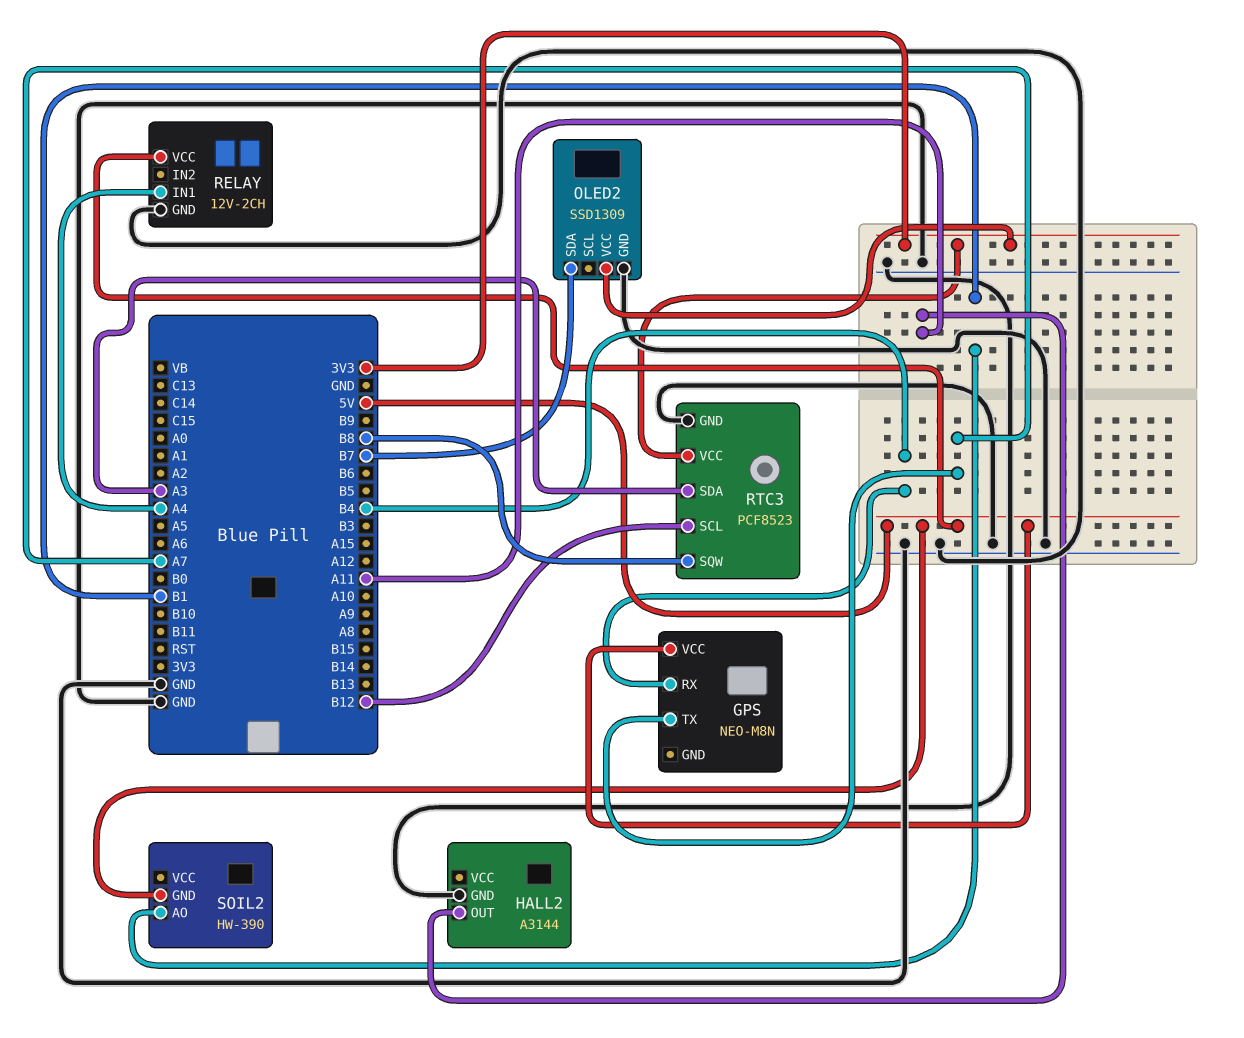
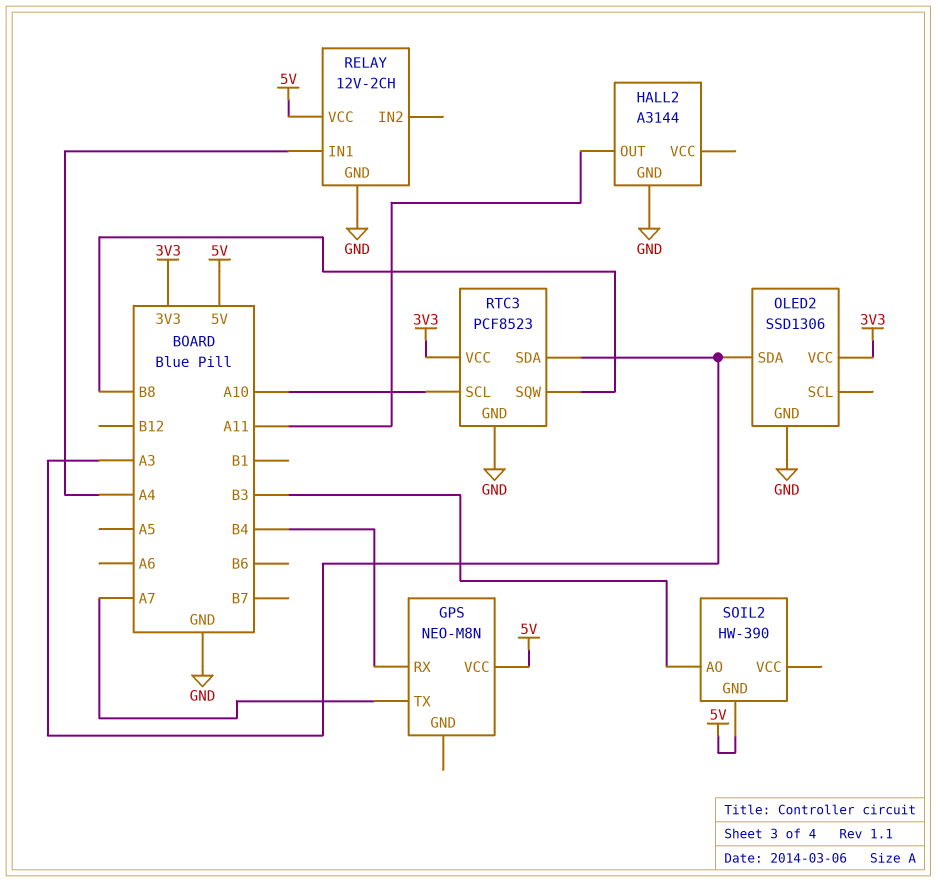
OLED2: SSD1309 -> SSD1306
OLED2 pin SDA: B7 -> A3
RTC3 pin SCL: B12 -> A10
SOIL2 pin AO: B1 -> B3

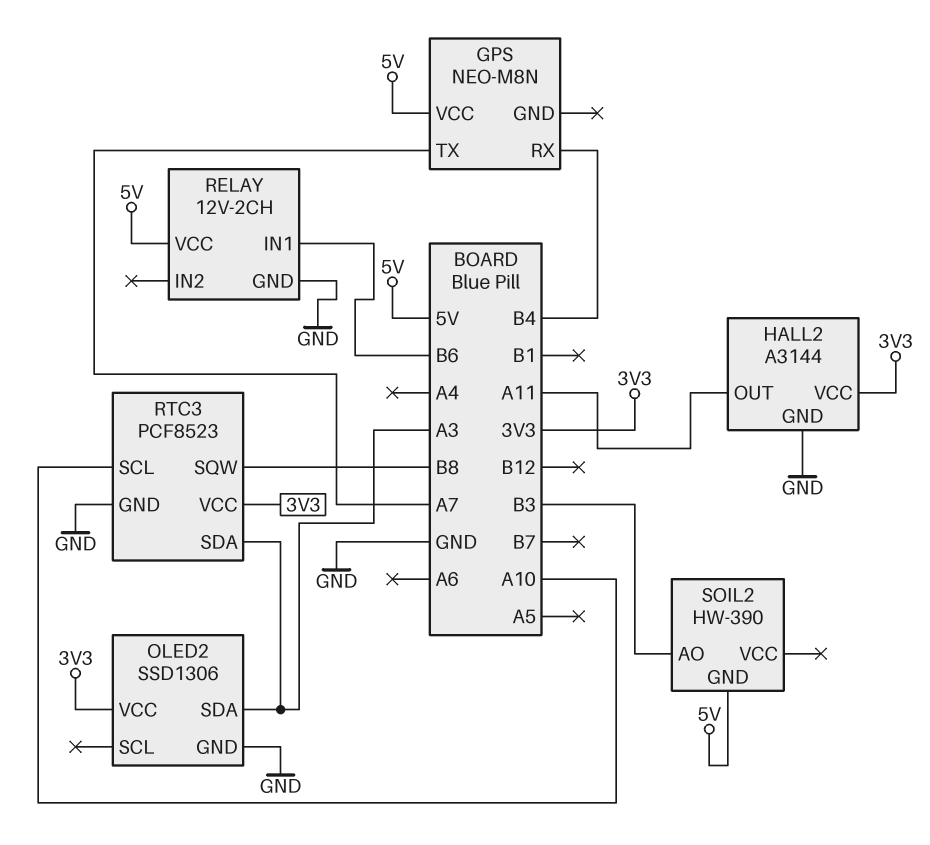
HALL2 pin VCC: none -> 3V3
RELAY pin IN1: A4 -> B6

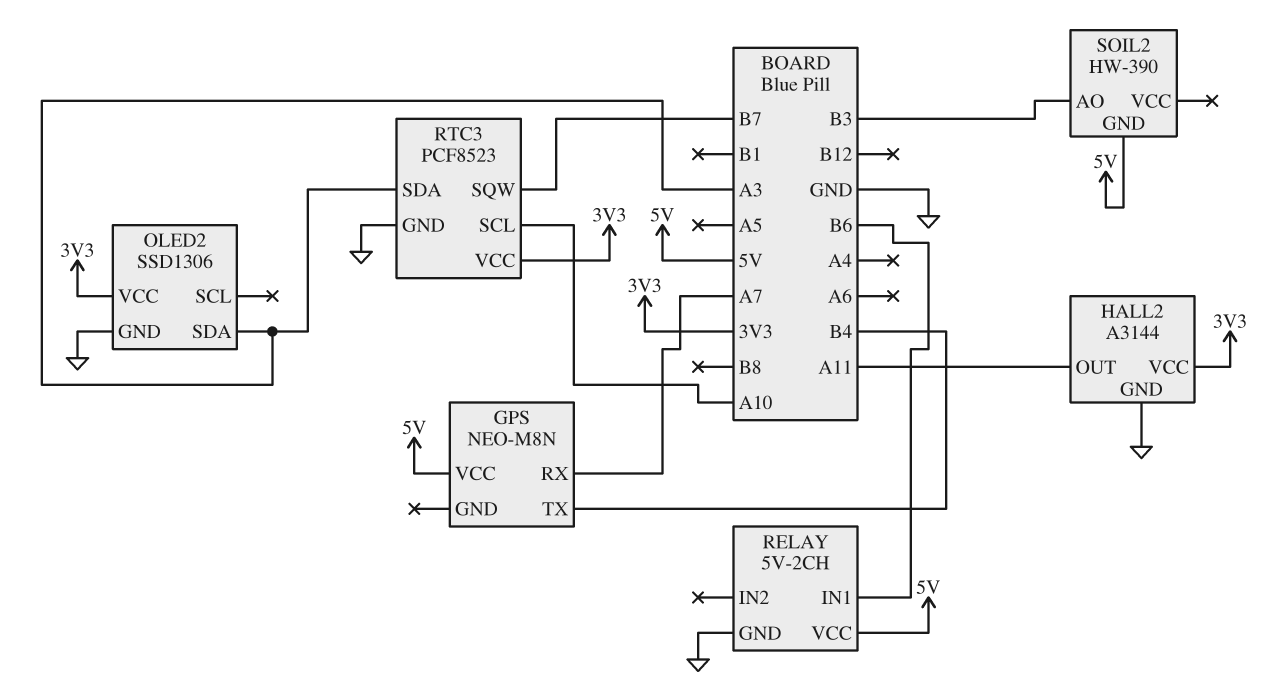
GPS pin RX: B4 -> A7
GPS pin TX: A7 -> B4
RELAY: 12V-2CH -> 5V-2CH
RTC3 pin SQW: B8 -> B7

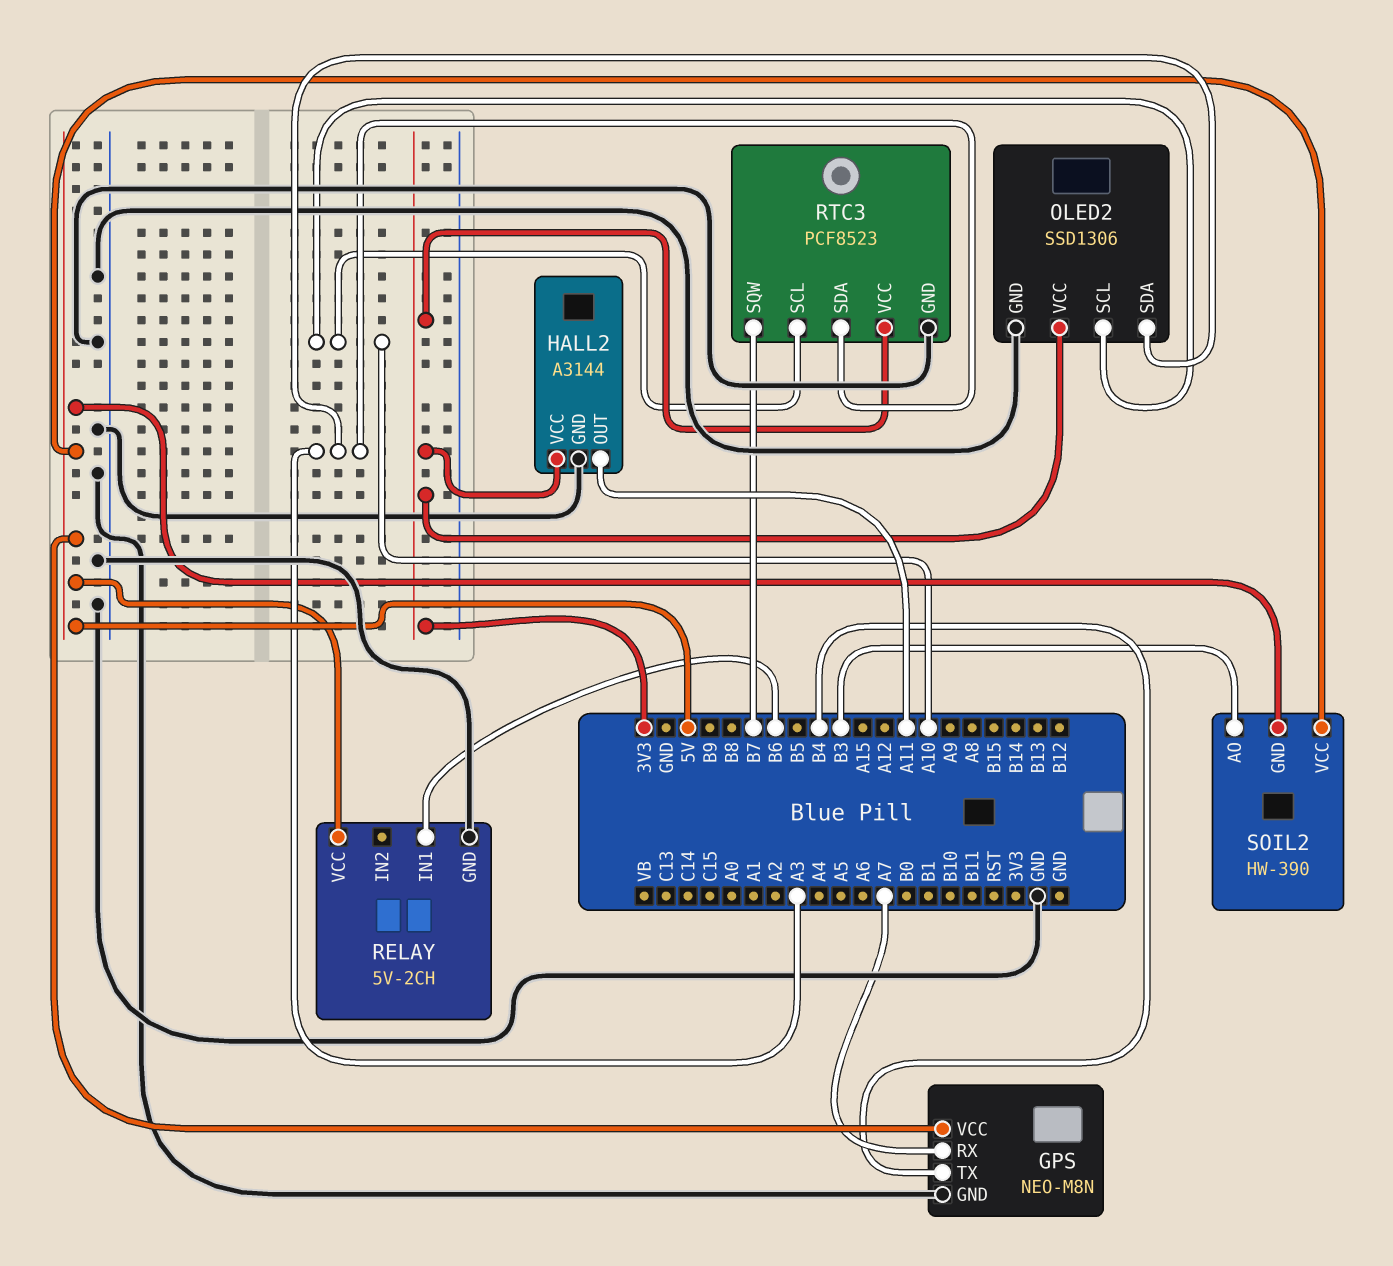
GPS pin GND: none -> GND
OLED2 pin SCL: none -> A10
SOIL2 pin VCC: none -> 5V

